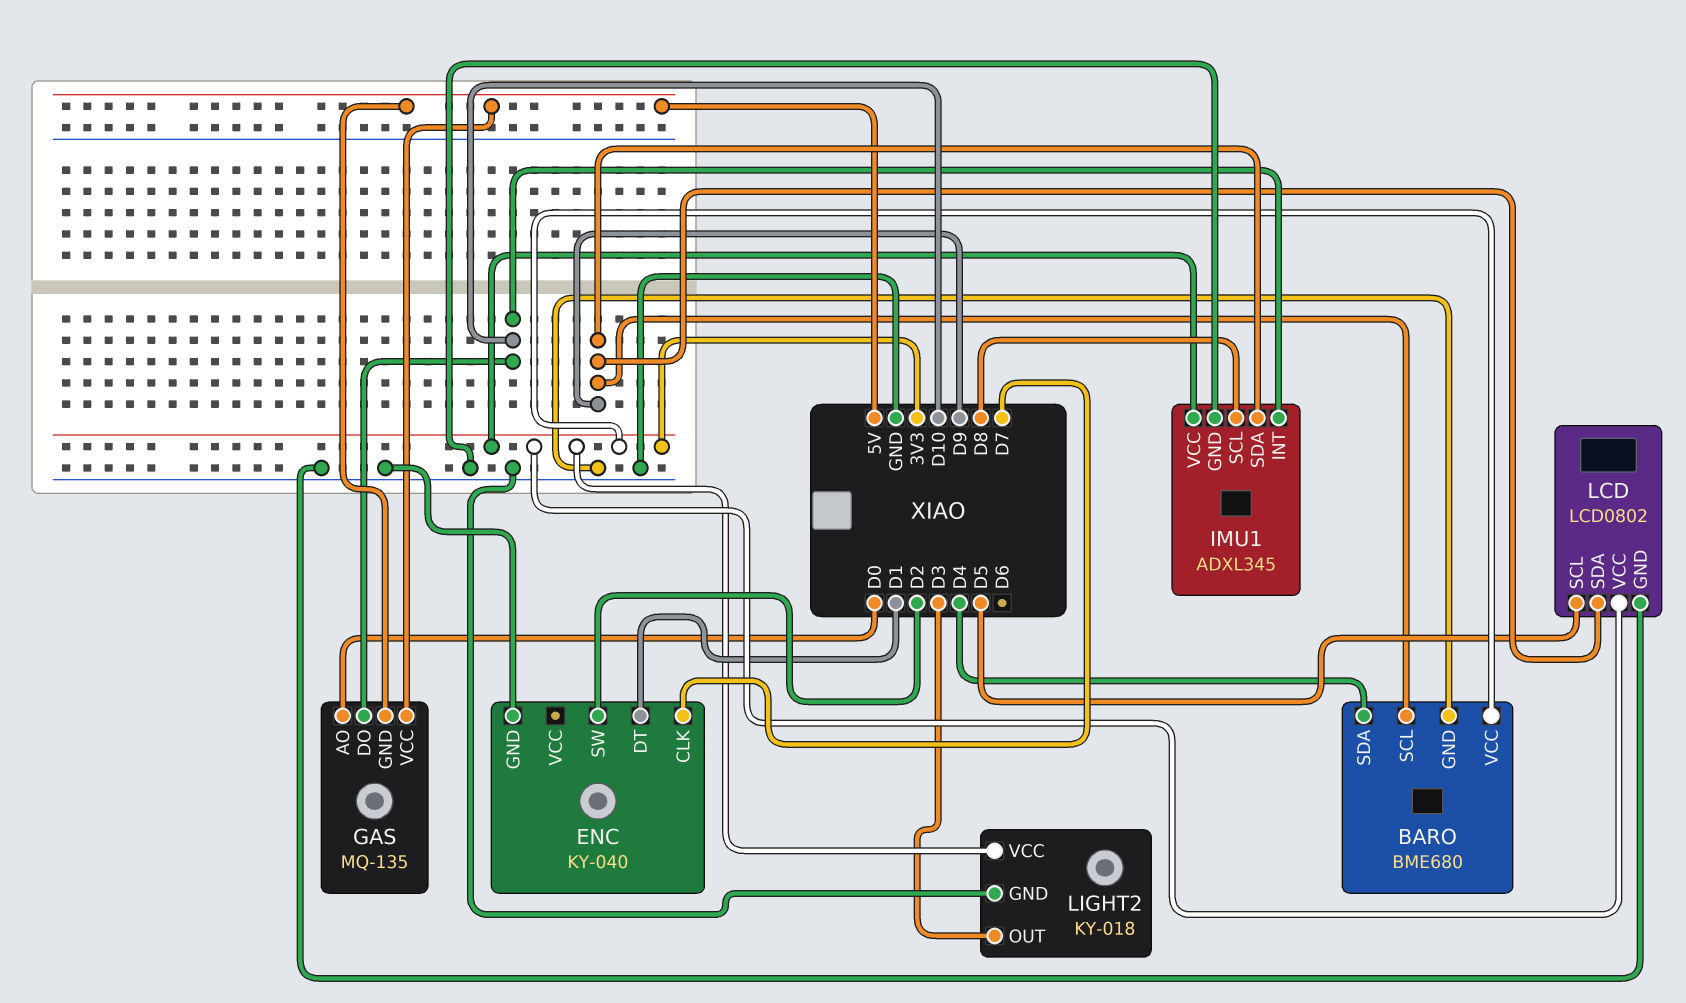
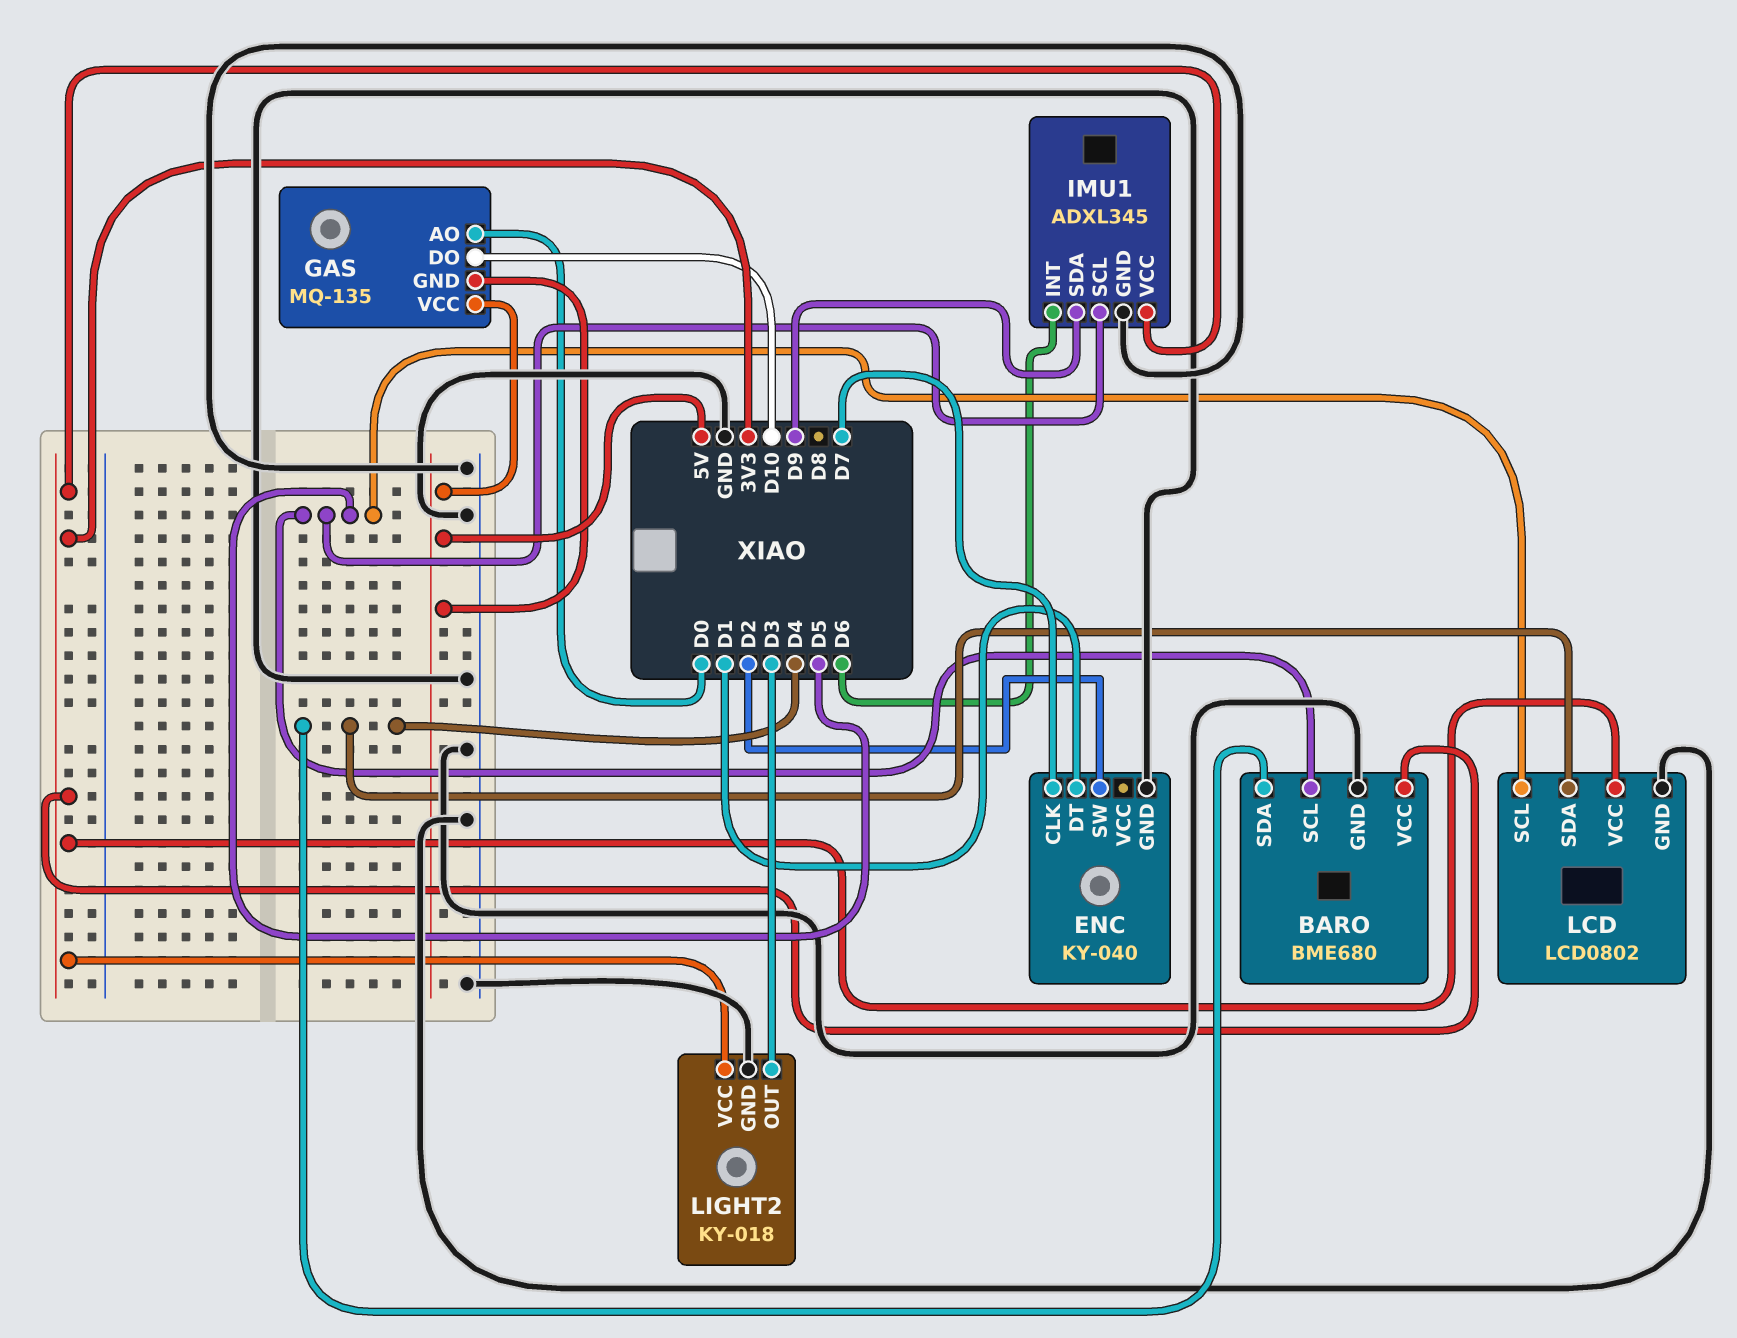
BARO pin SCL: D9 -> D5
IMU1 pin INT: D10 -> D6
IMU1 pin SCL: D8 -> D5
LCD pin SDA: D9 -> D4

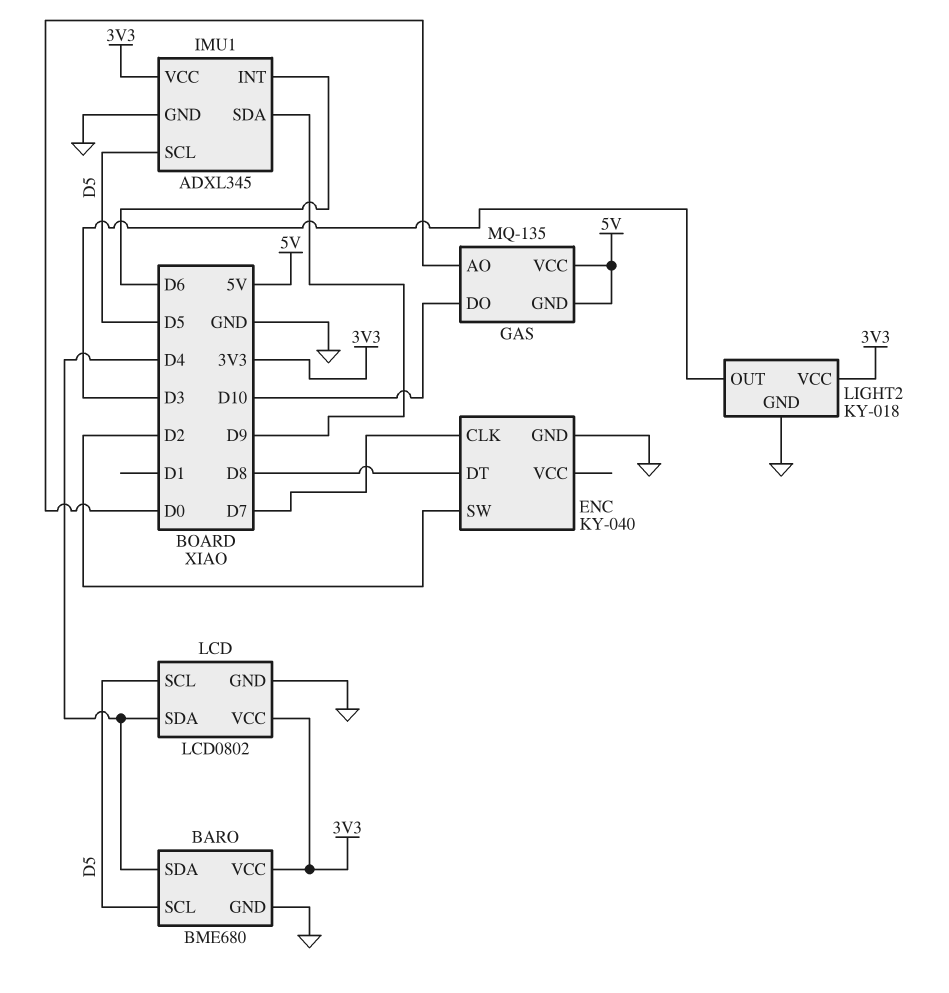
ENC pin DT: D1 -> D8

